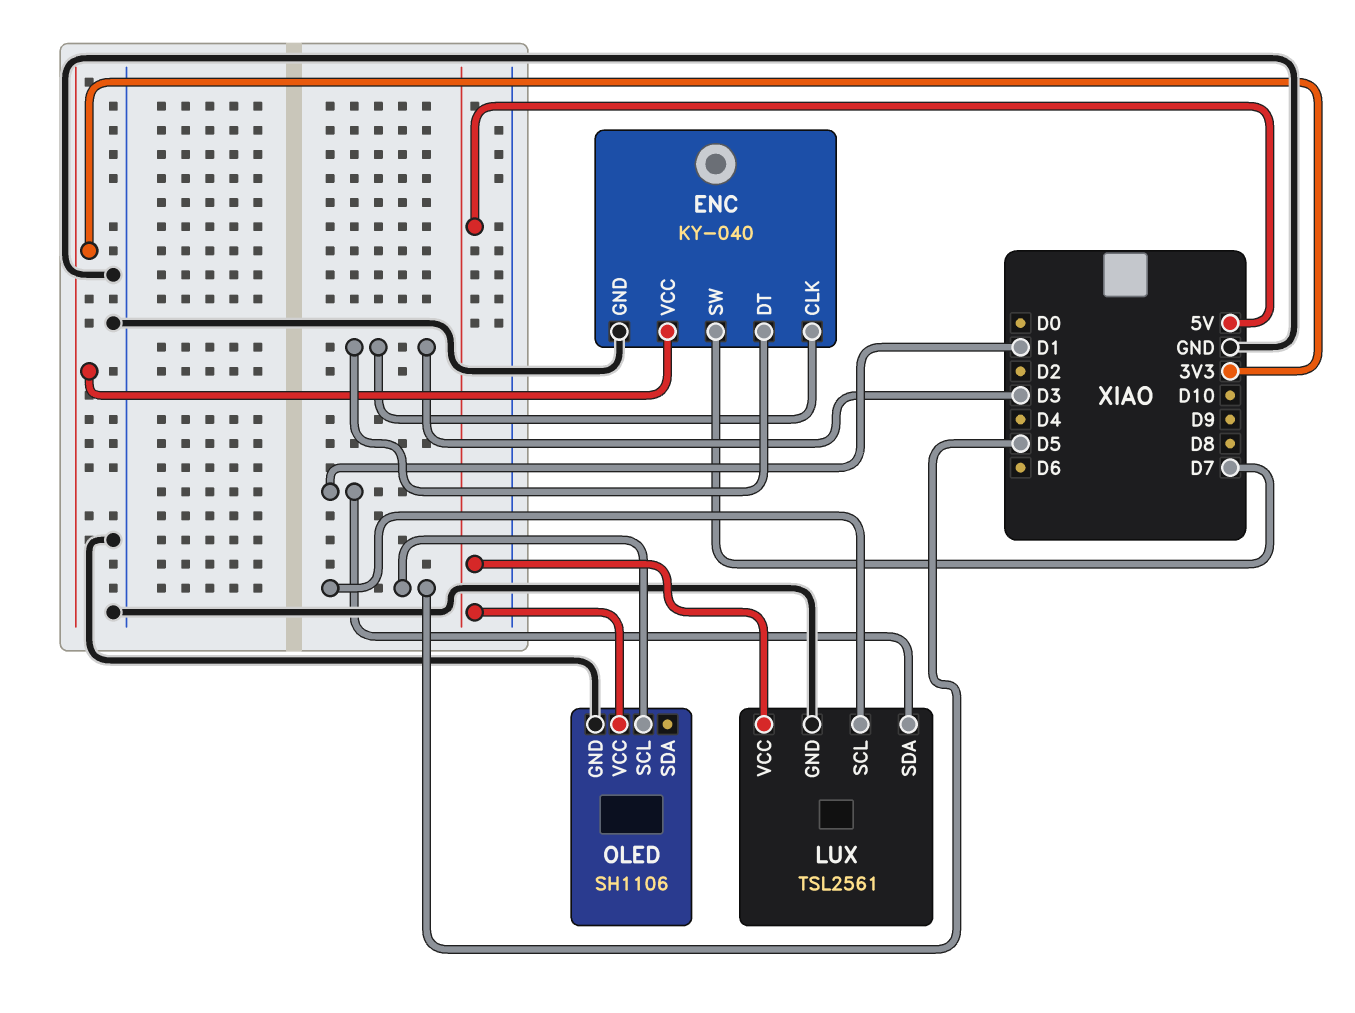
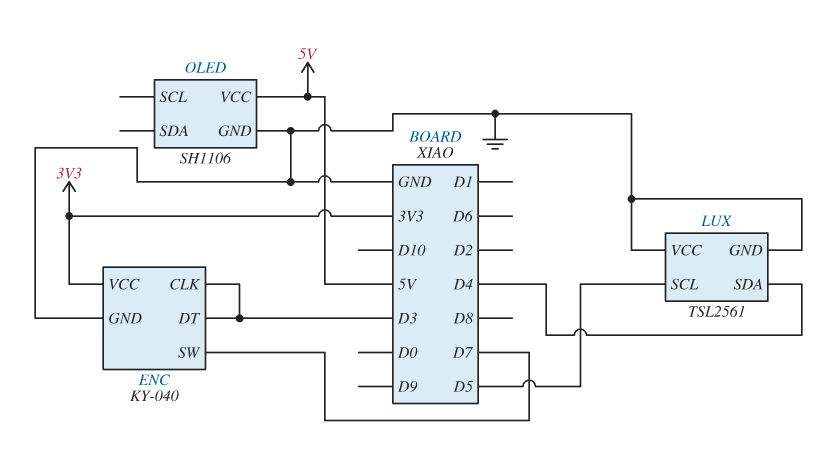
LUX pin SDA: D1 -> D4
LUX pin VCC: 5V -> GND
OLED pin SCL: D5 -> none

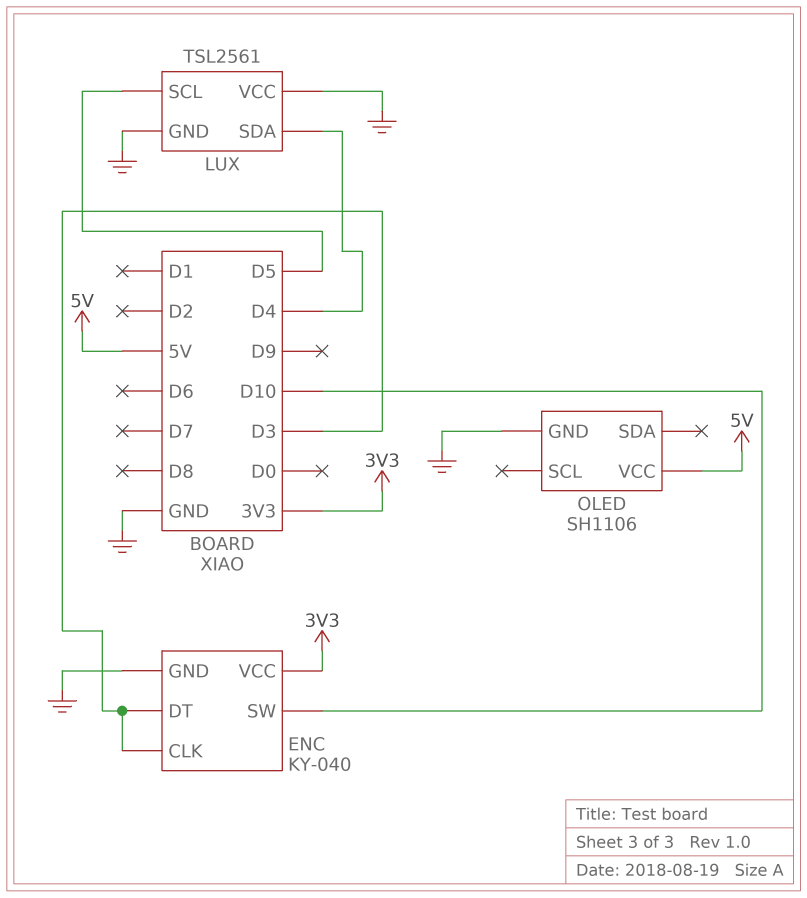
ENC pin SW: D7 -> D10

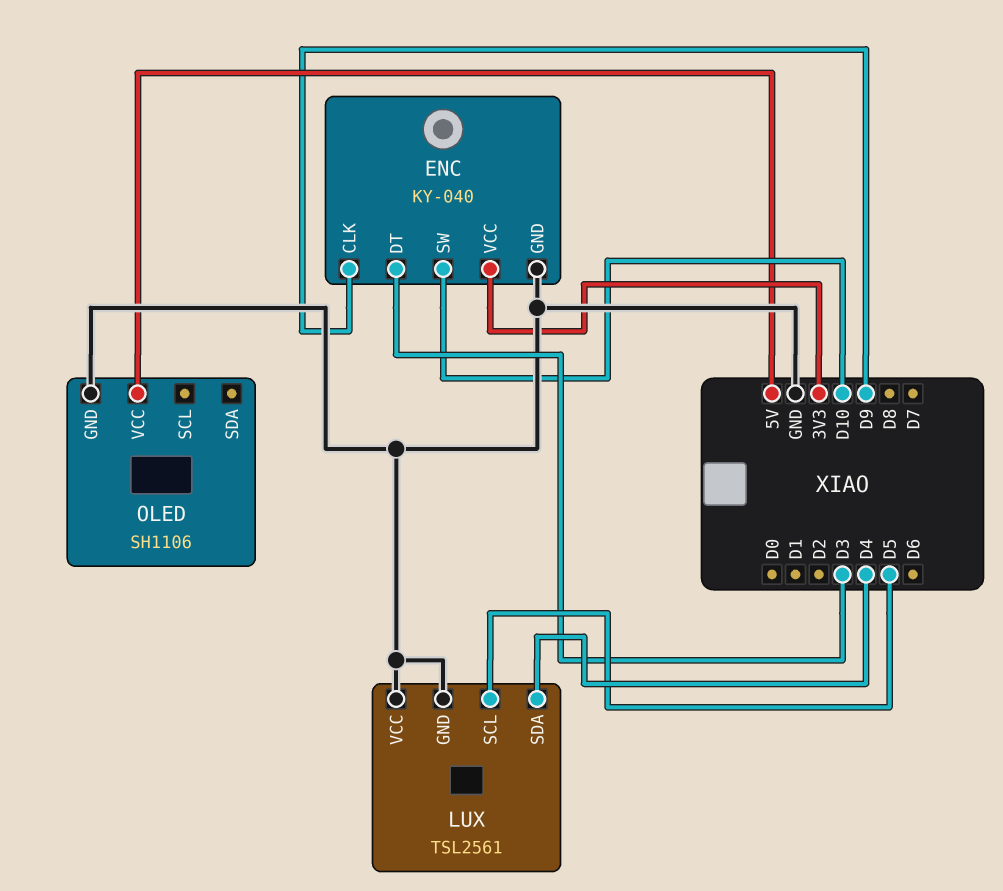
ENC pin CLK: D3 -> D9

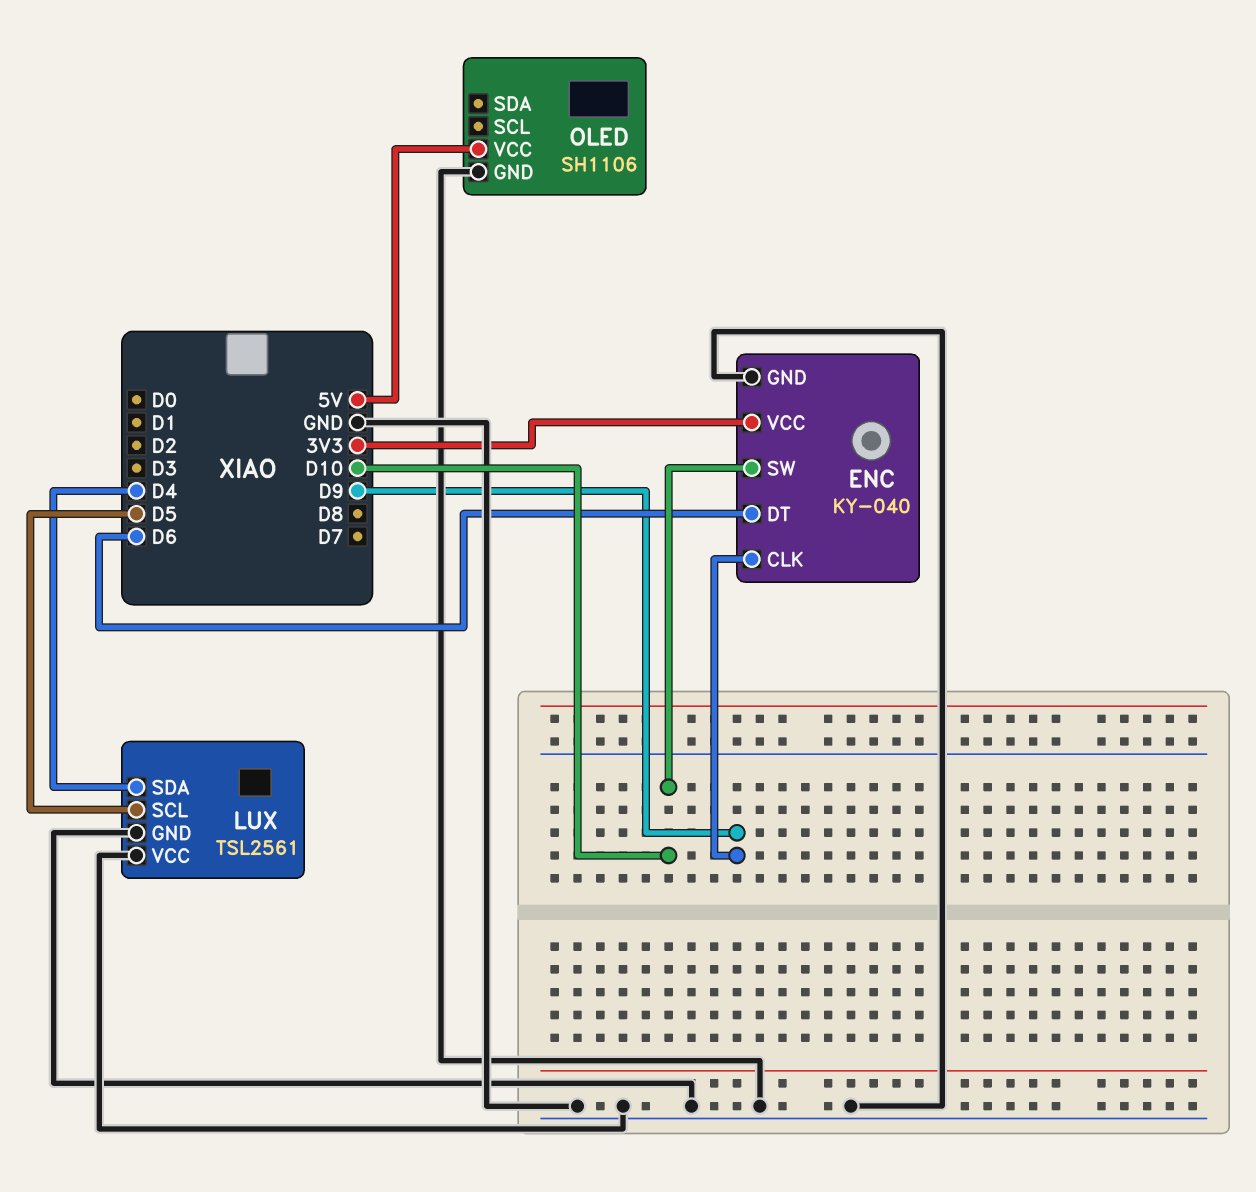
ENC pin DT: D3 -> D6

